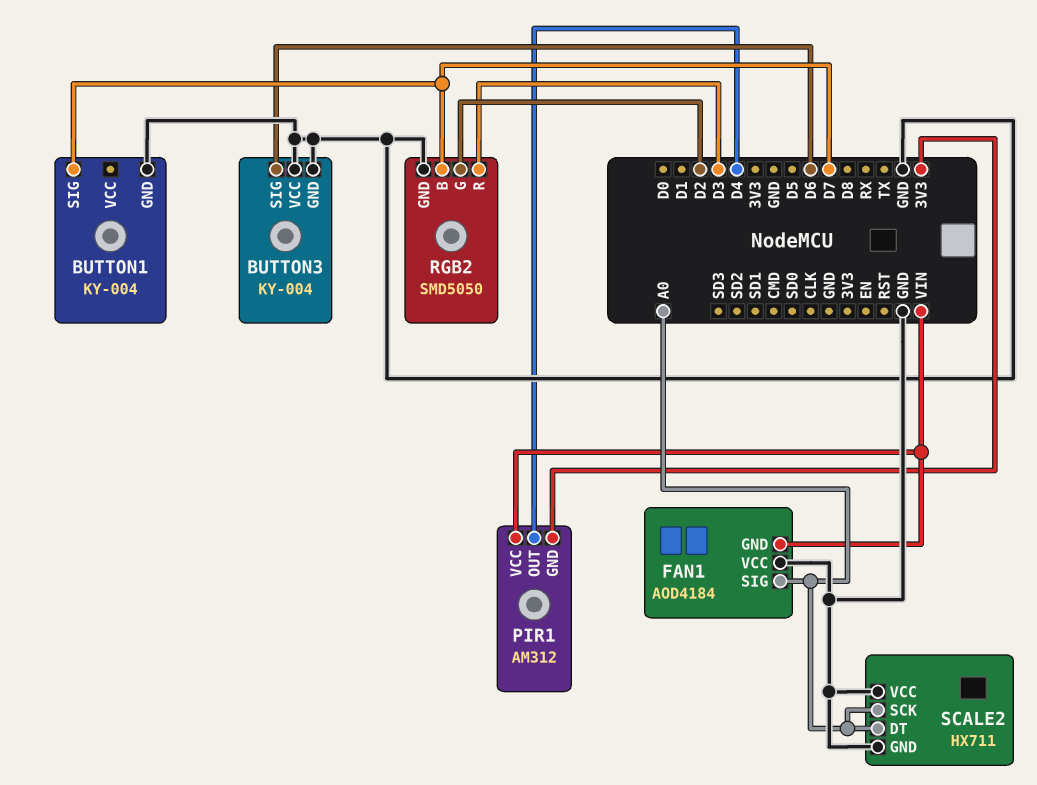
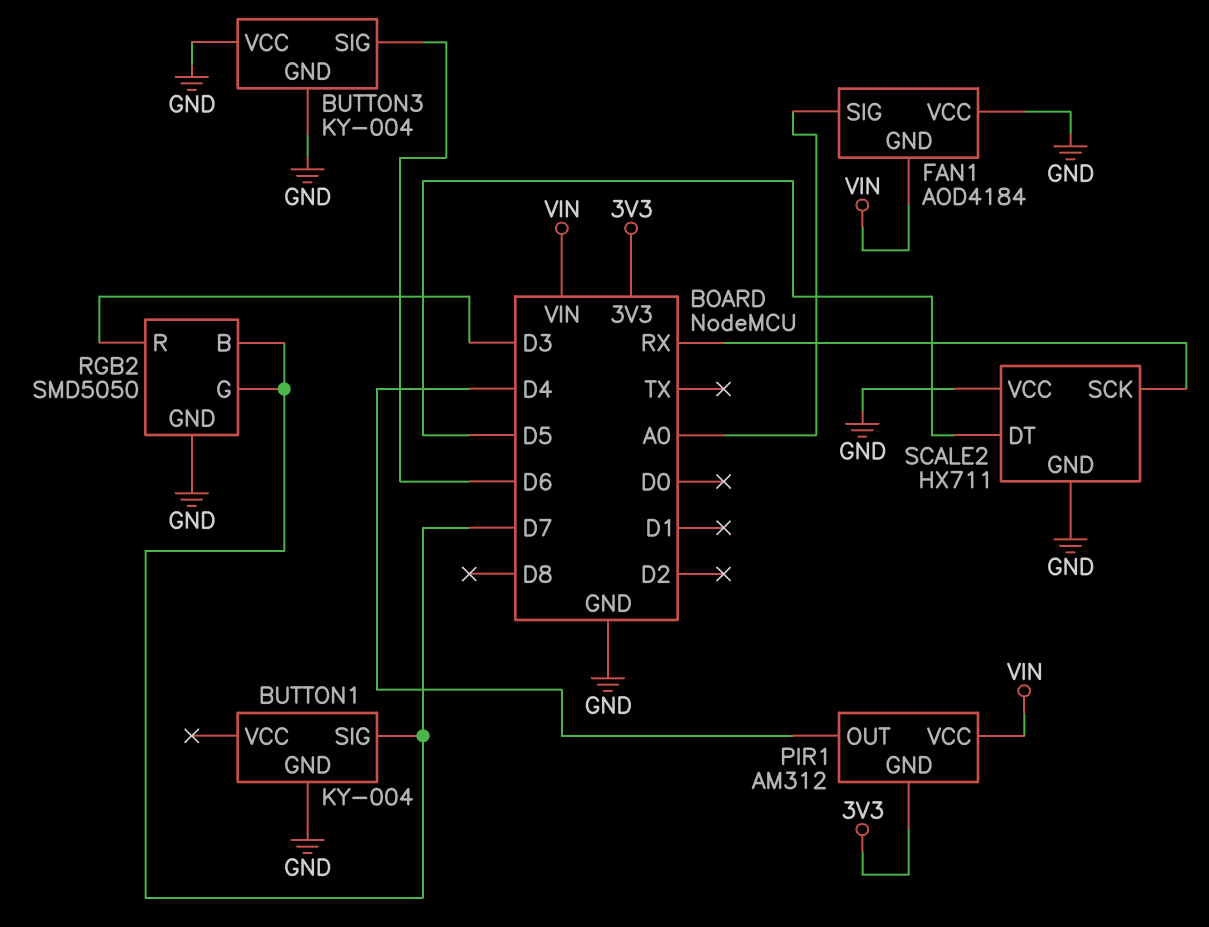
RGB2 pin G: D2 -> D7
SCALE2 pin DT: A0 -> D5
SCALE2 pin SCK: A0 -> RX

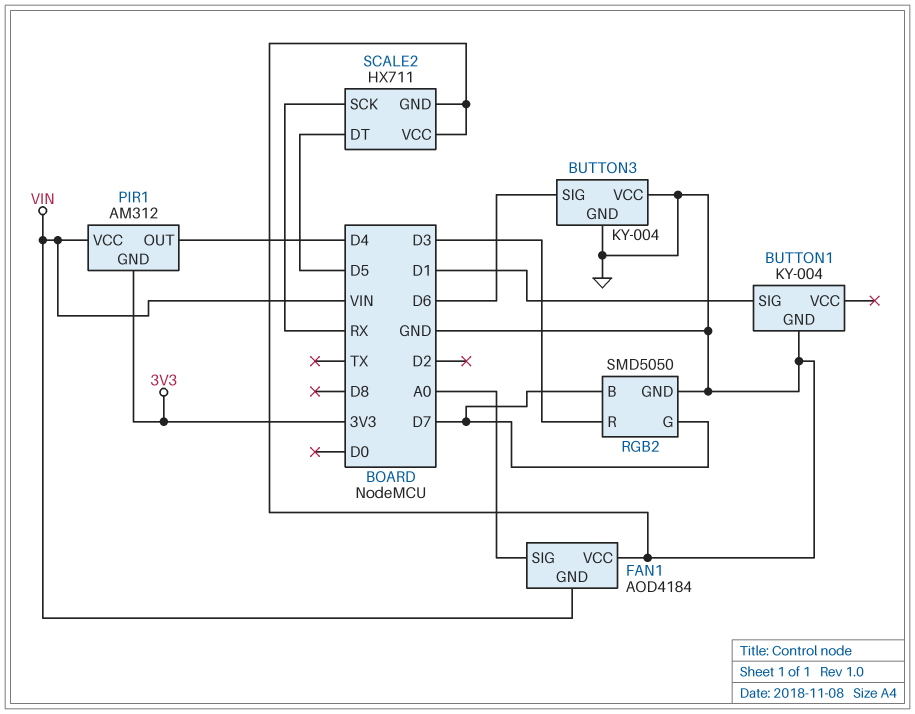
BUTTON1 pin SIG: D7 -> D1

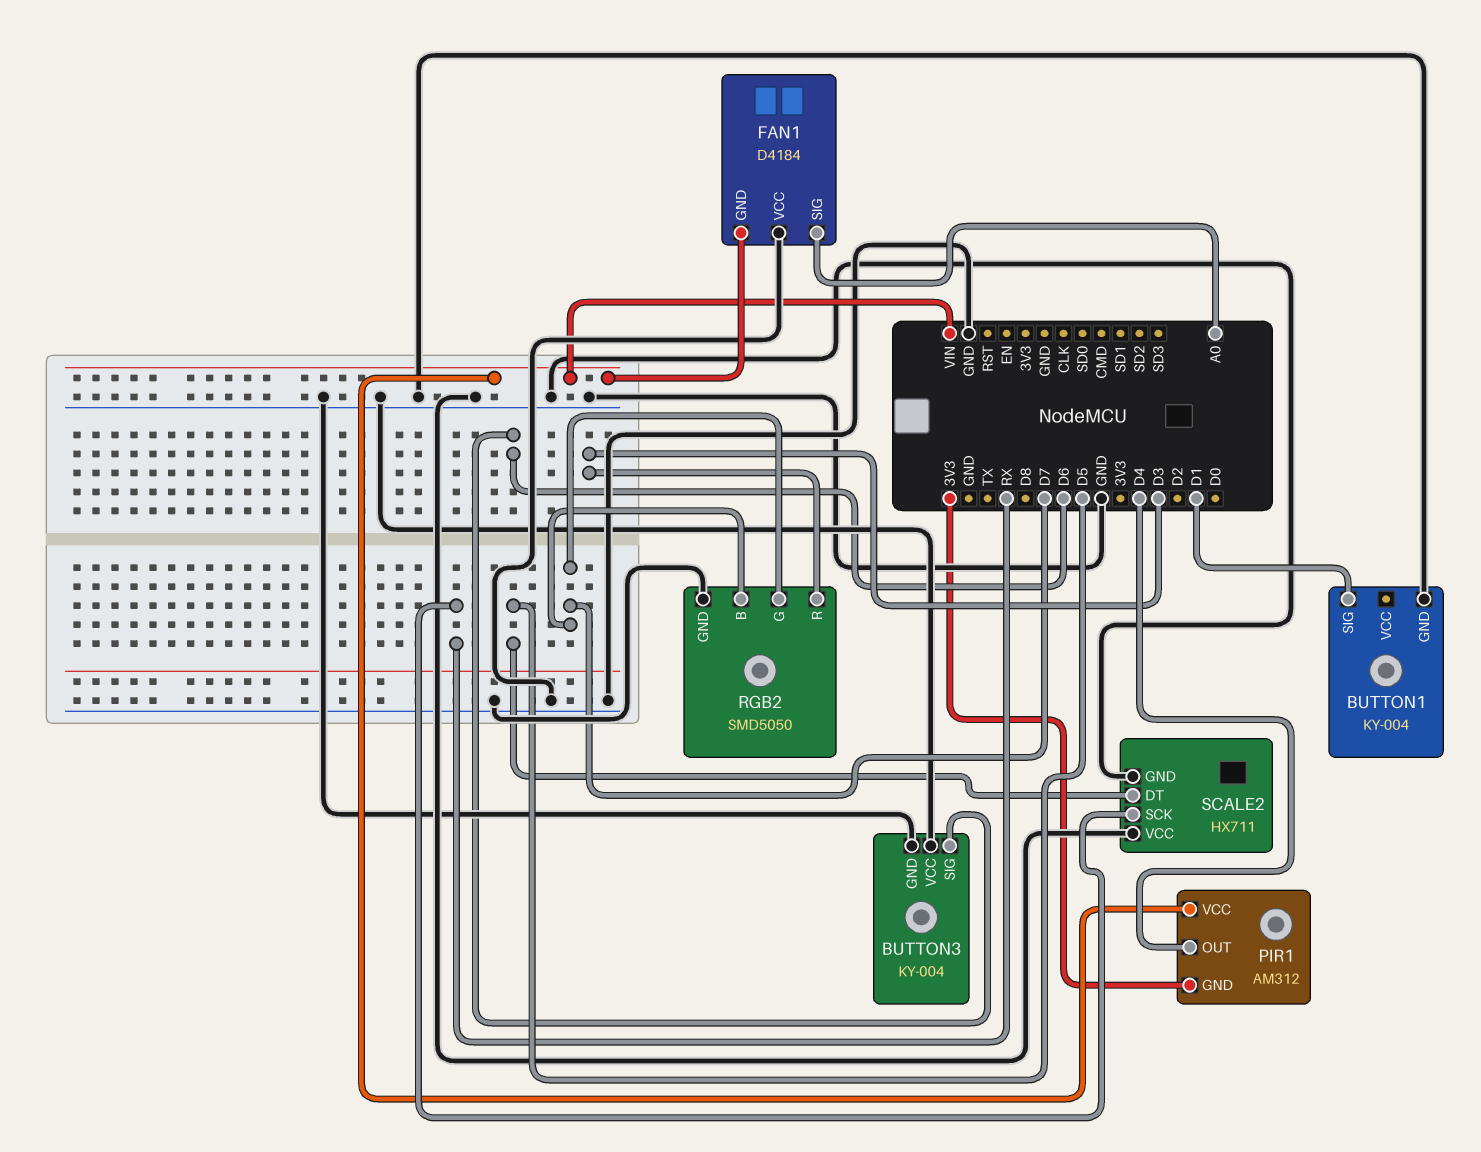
FAN1: AOD4184 -> D4184

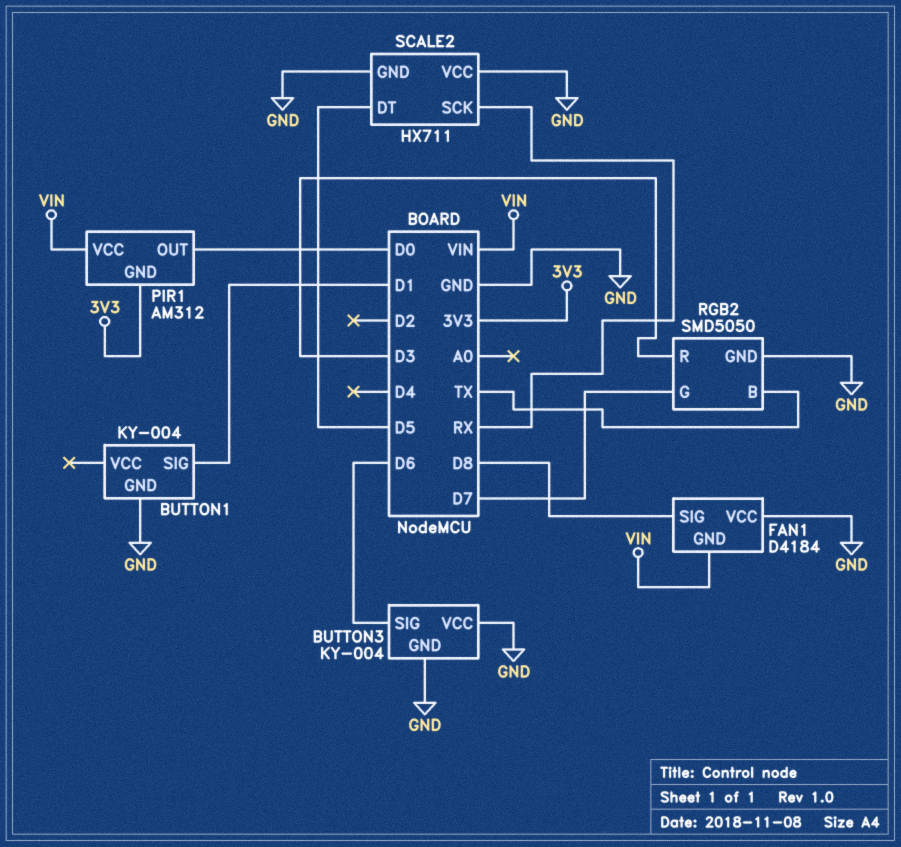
FAN1 pin SIG: A0 -> D8
PIR1 pin OUT: D4 -> D0
RGB2 pin B: D7 -> TX

